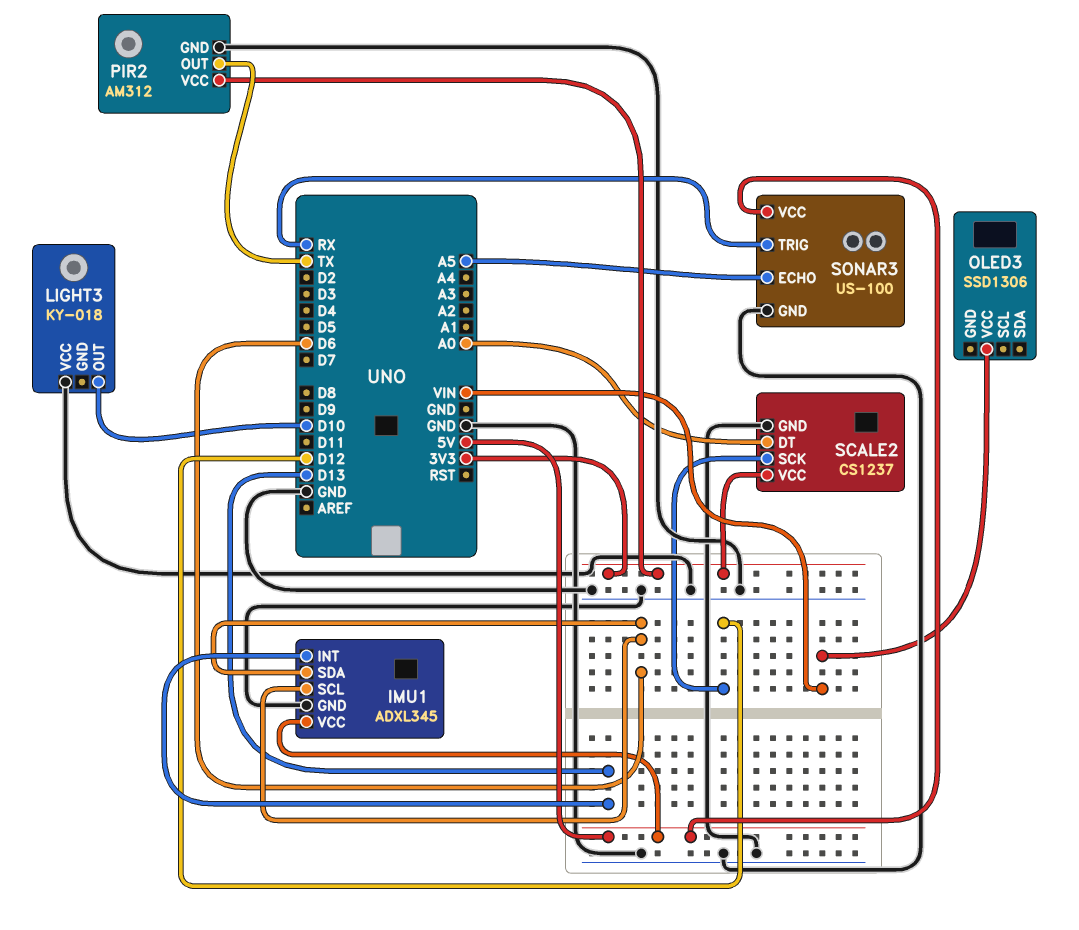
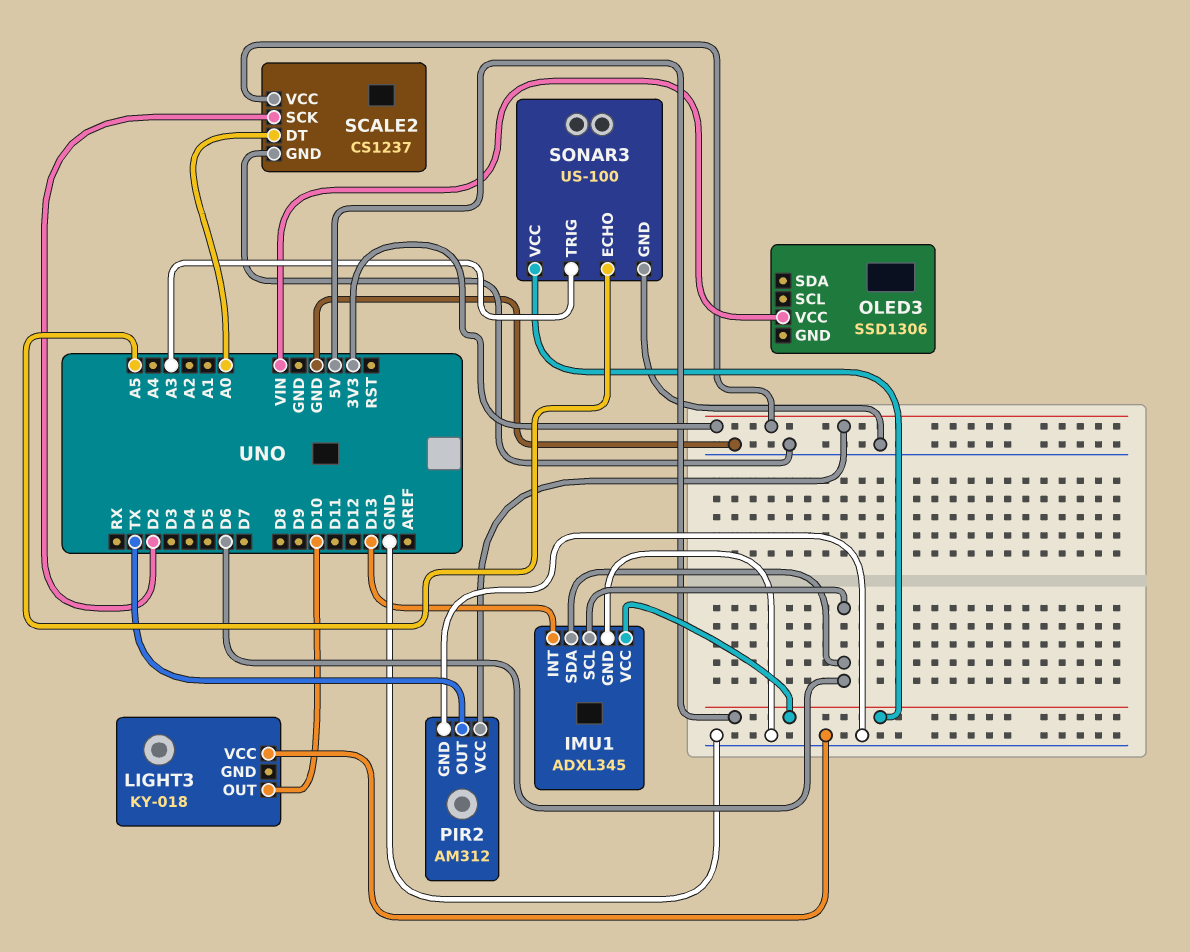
SCALE2 pin SCK: D12 -> D2
SONAR3 pin TRIG: RX -> A3

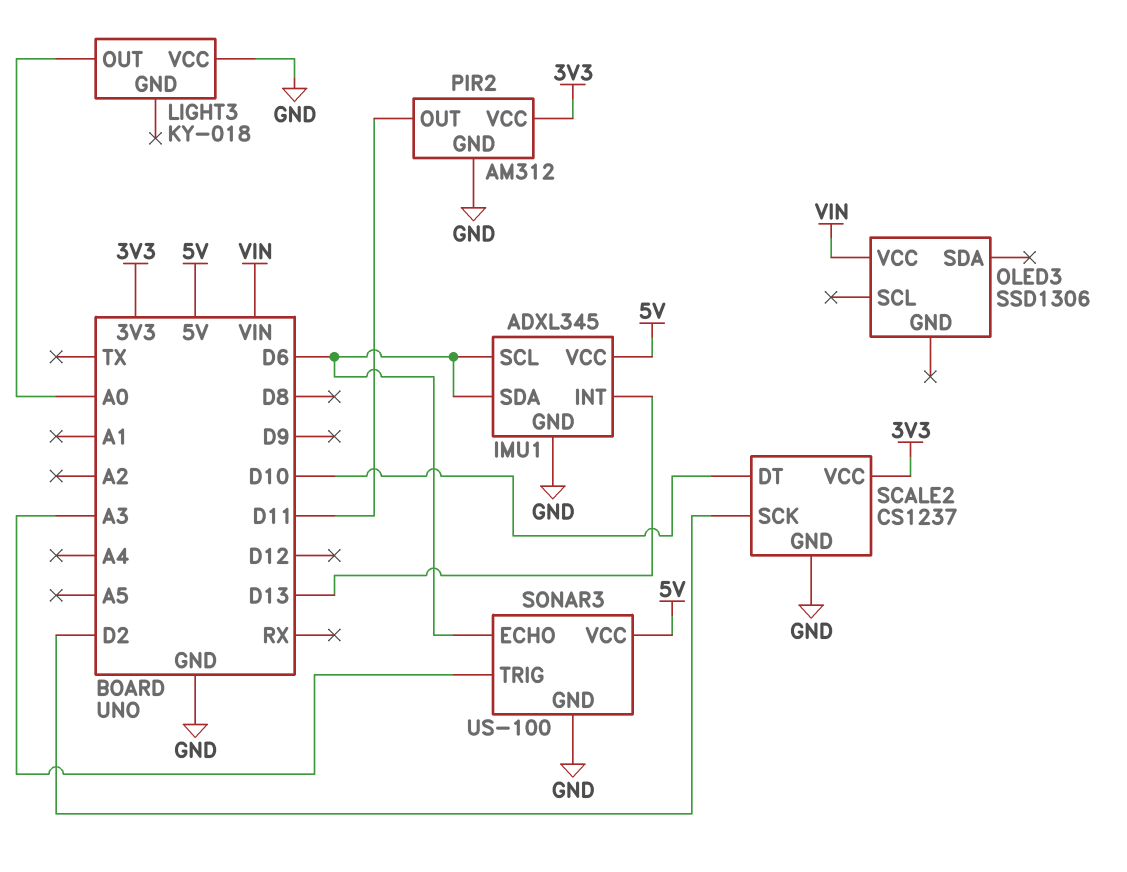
LIGHT3 pin OUT: D10 -> A0
PIR2 pin OUT: TX -> D11
SCALE2 pin DT: A0 -> D10
SONAR3 pin ECHO: A5 -> D6

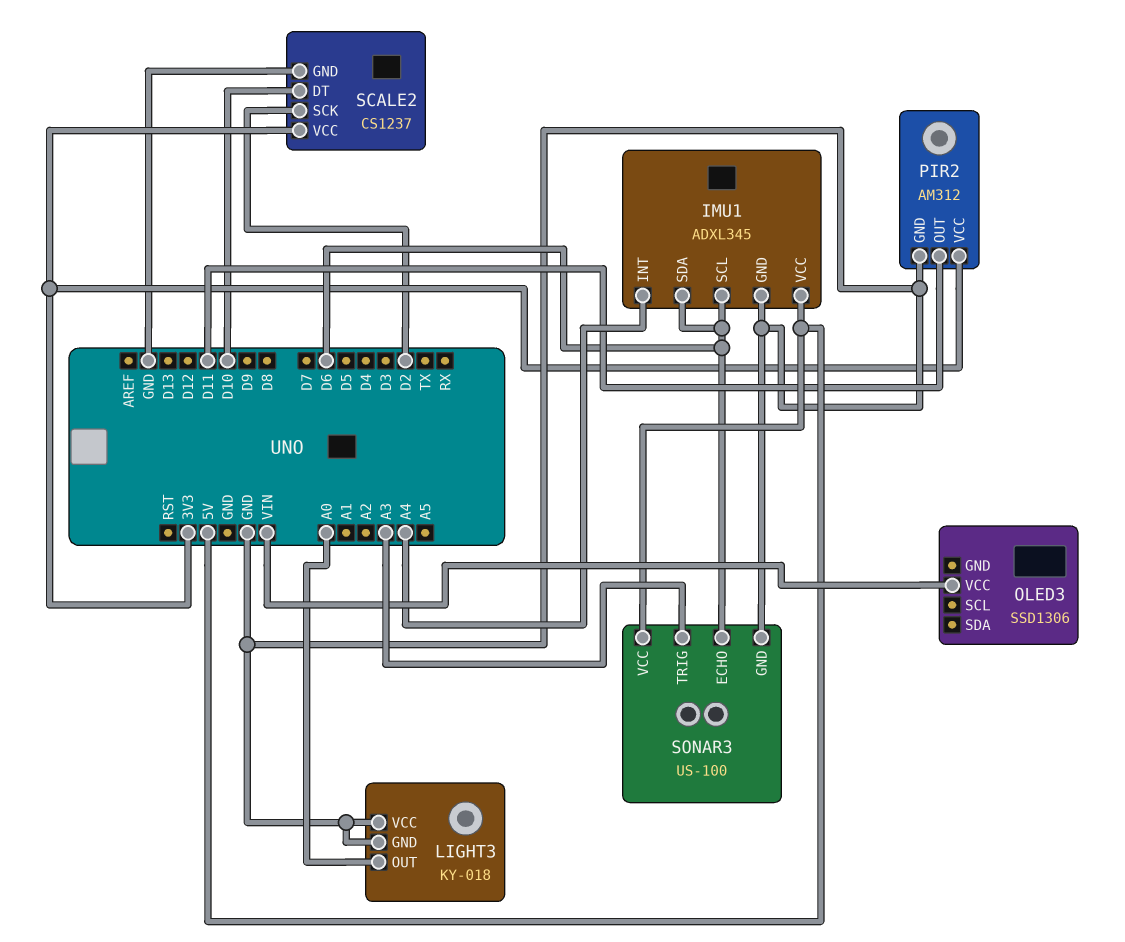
IMU1 pin INT: D13 -> A4
LIGHT3 pin GND: none -> GND

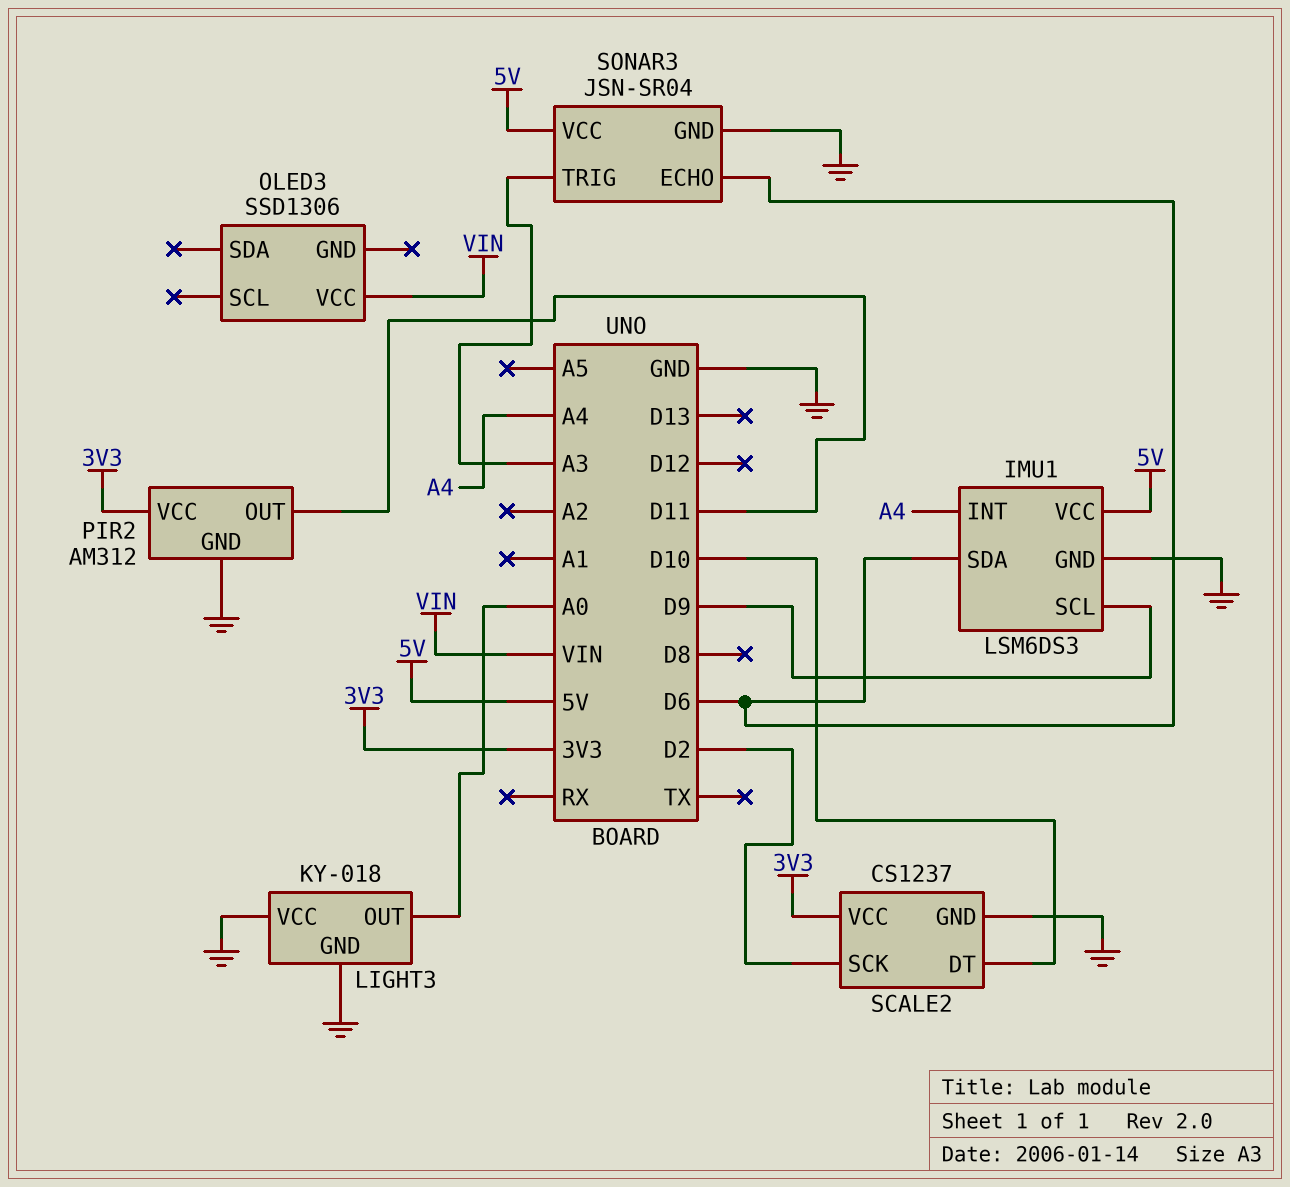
IMU1: ADXL345 -> LSM6DS3
IMU1 pin SCL: D6 -> D9
SONAR3: US-100 -> JSN-SR04

